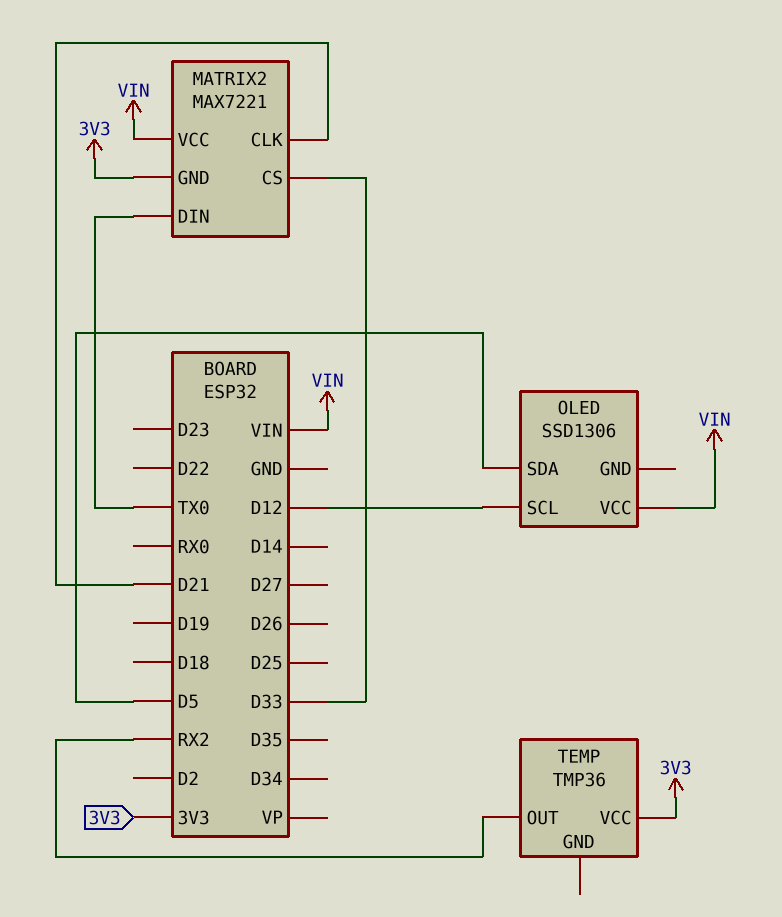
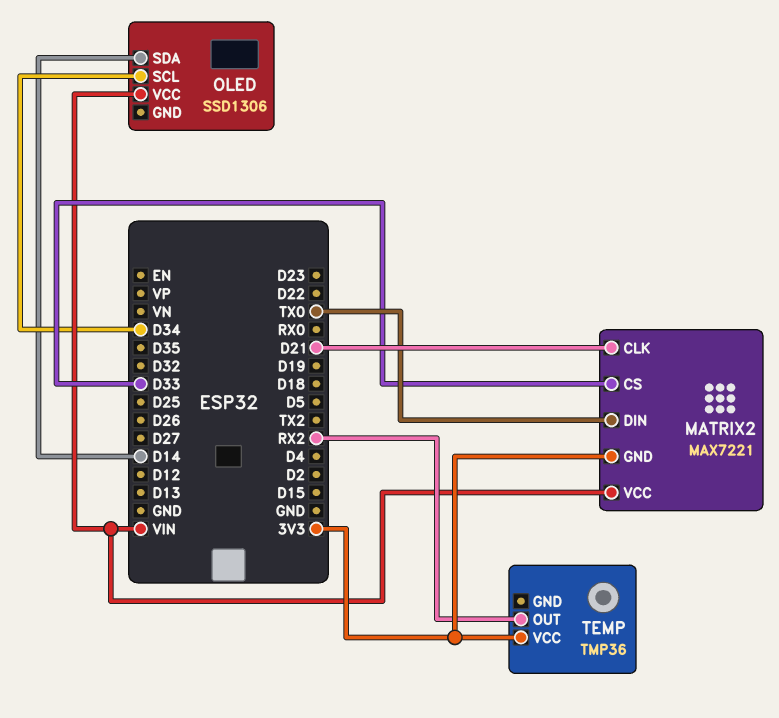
OLED pin SCL: D12 -> D34
OLED pin SDA: D5 -> D14

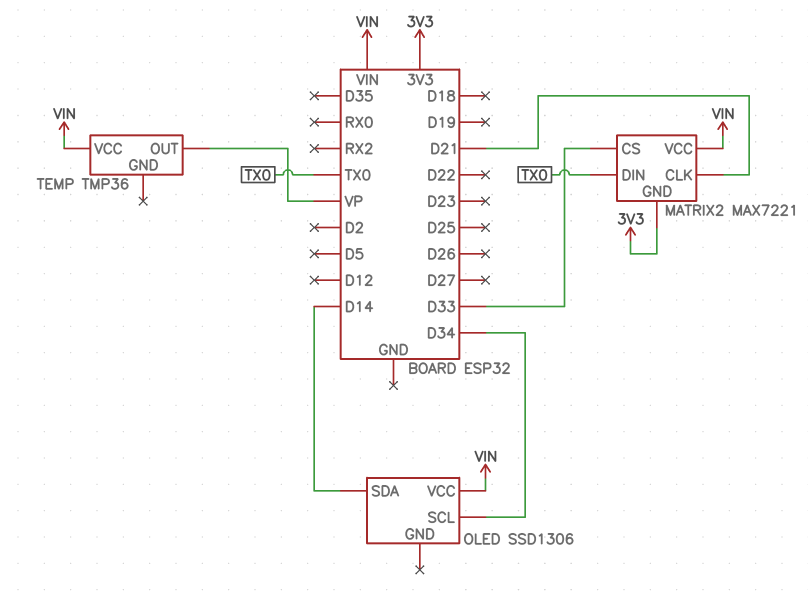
TEMP pin OUT: RX2 -> VP
TEMP pin VCC: 3V3 -> VIN

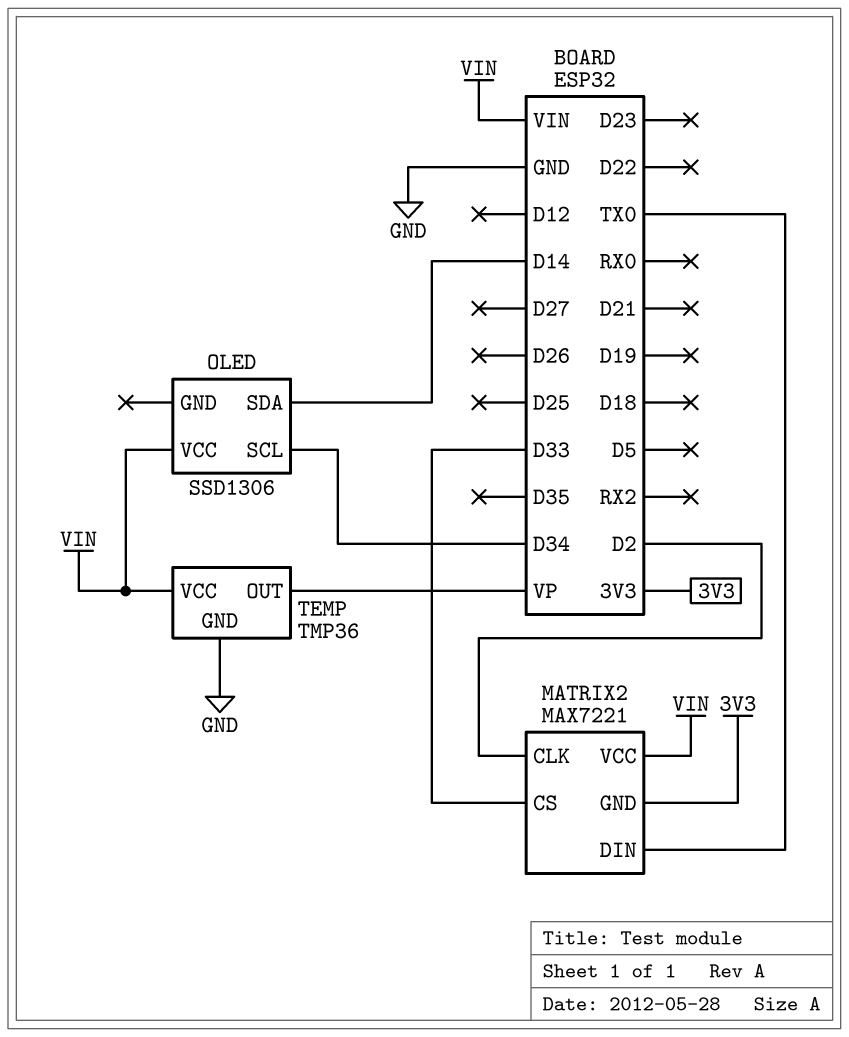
MATRIX2 pin CLK: D21 -> D2
TEMP pin GND: none -> GND

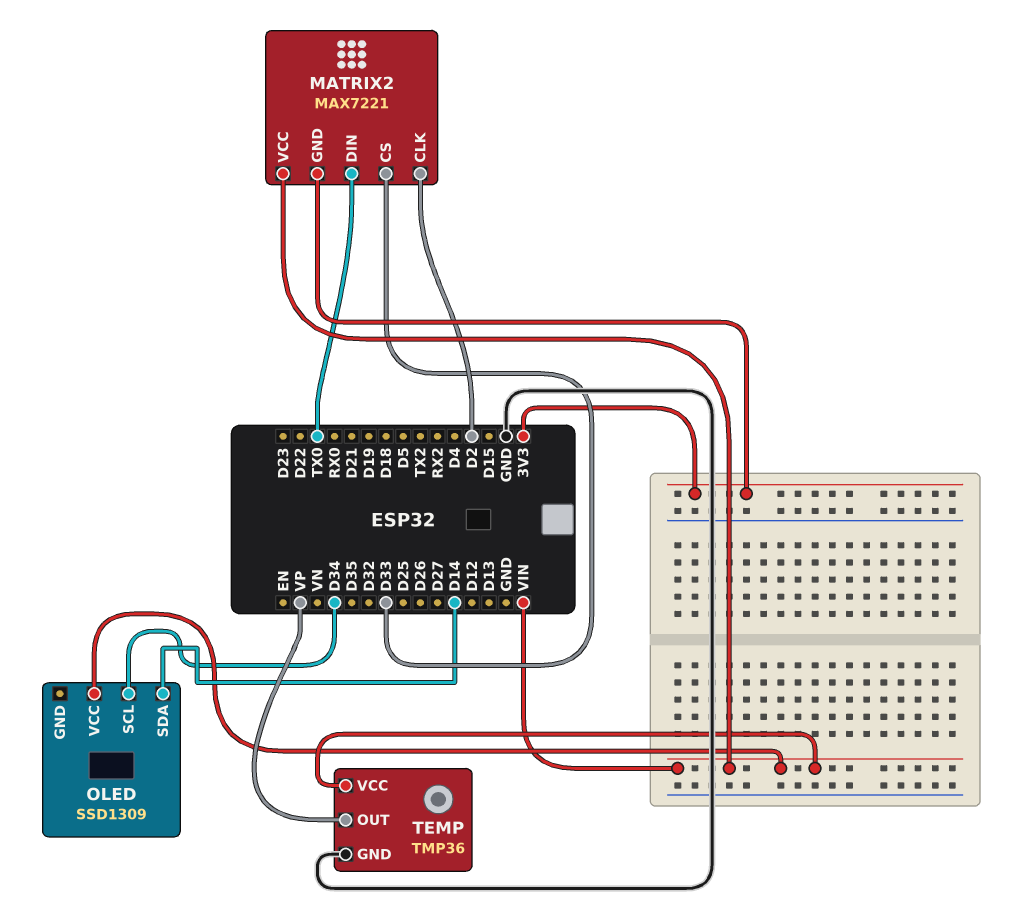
OLED: SSD1306 -> SSD1309

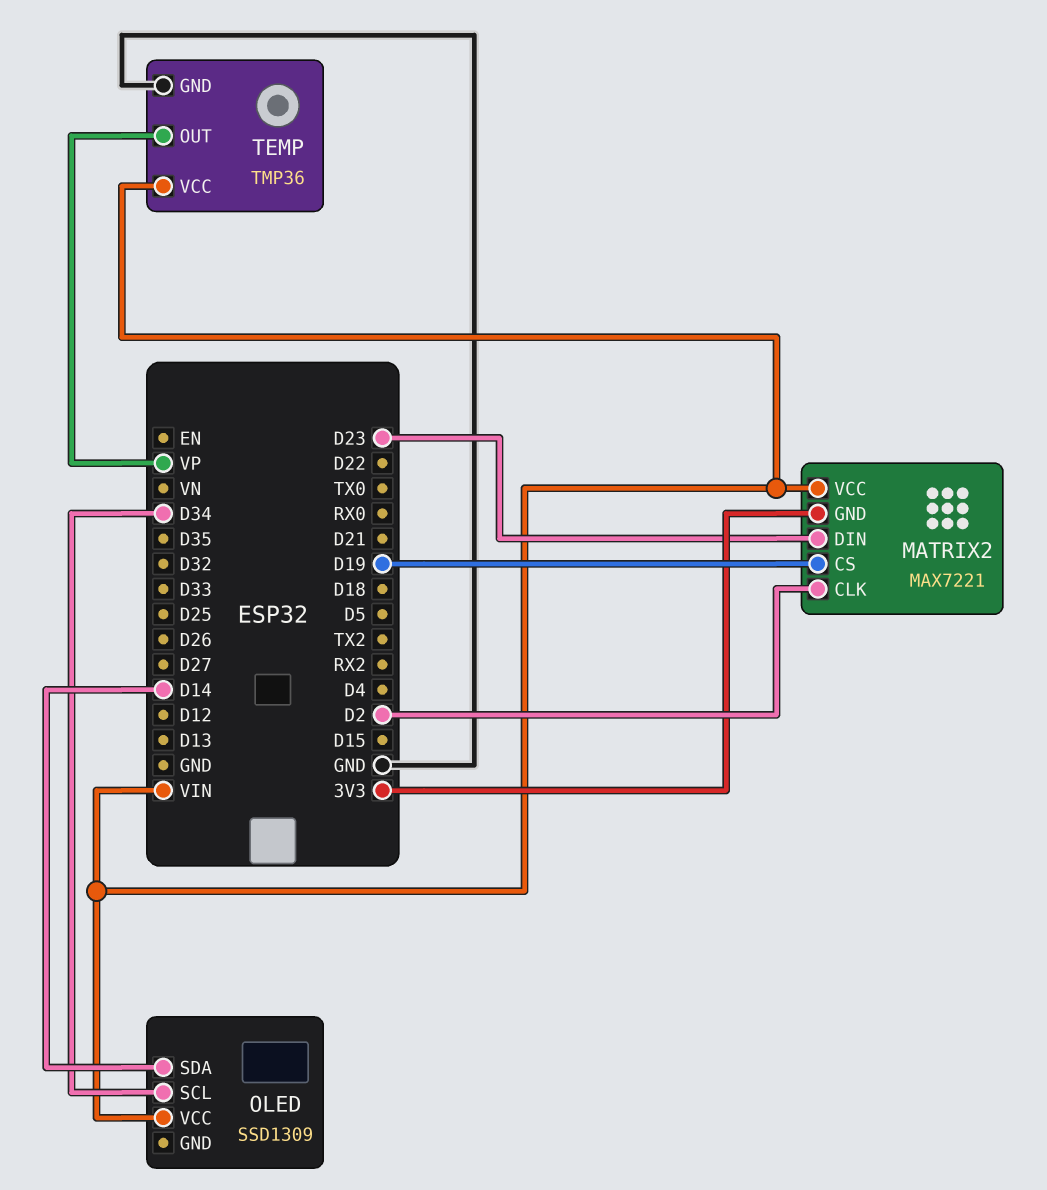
MATRIX2 pin CS: D33 -> D19
MATRIX2 pin DIN: TX0 -> D23

